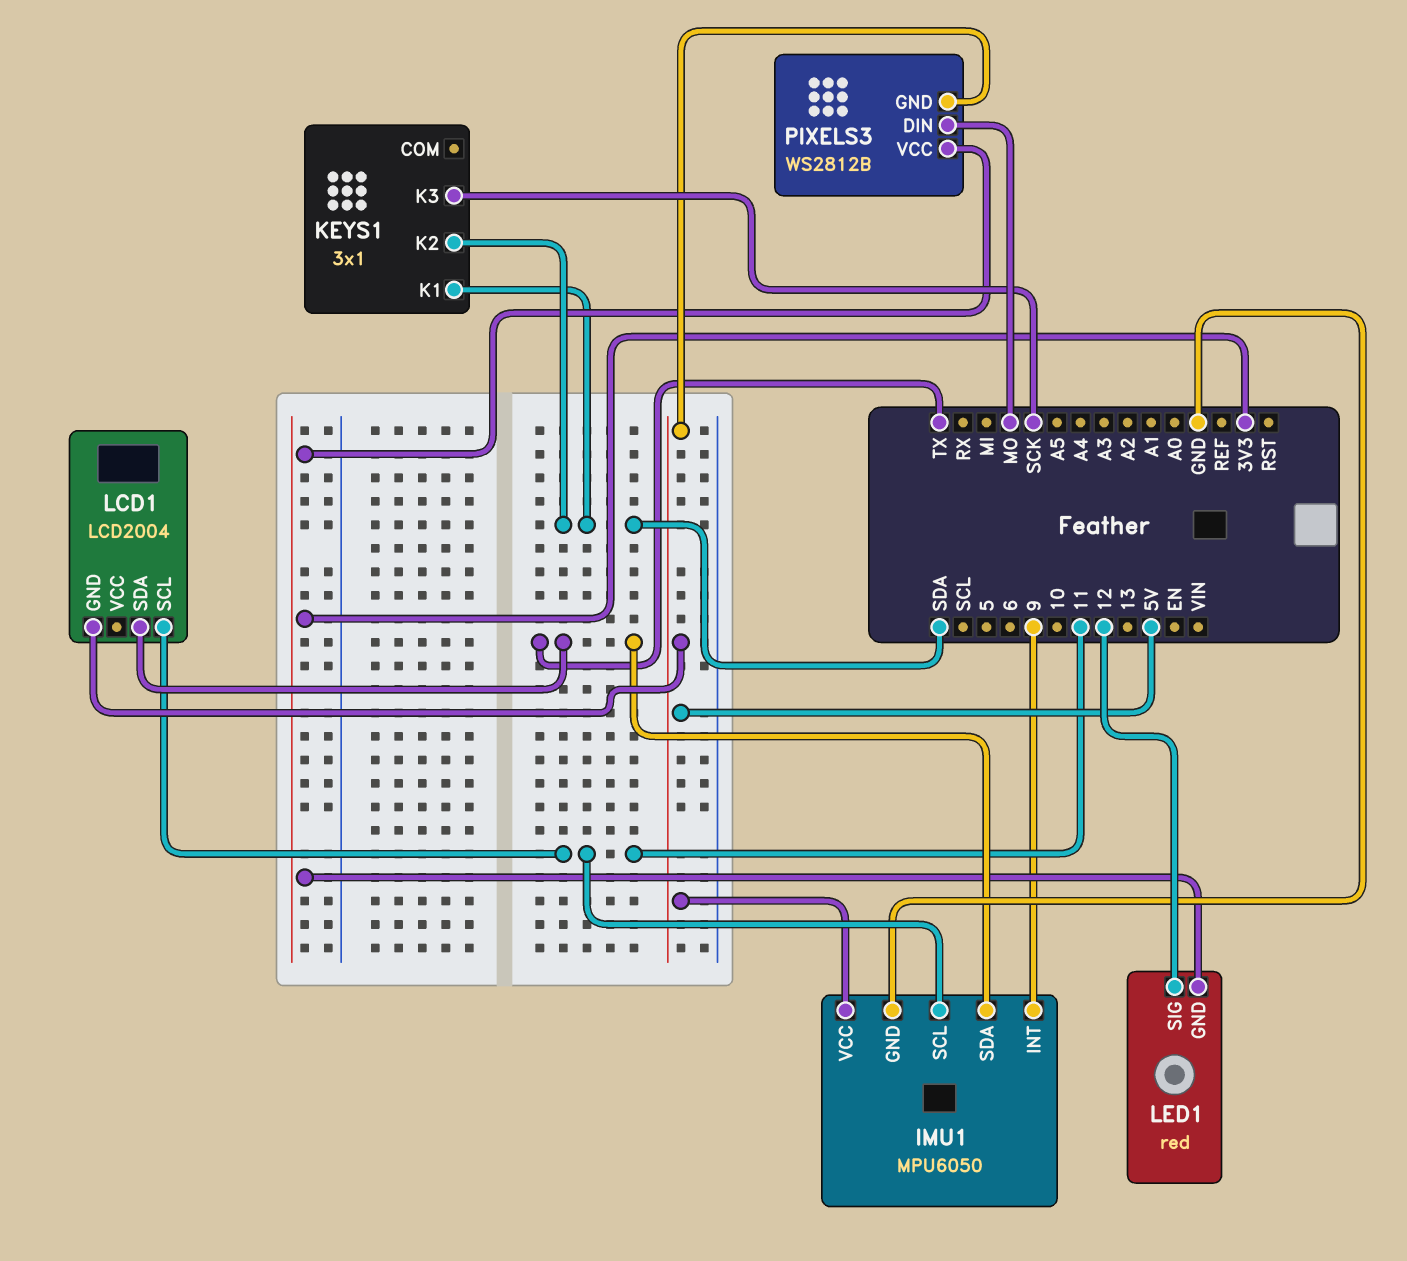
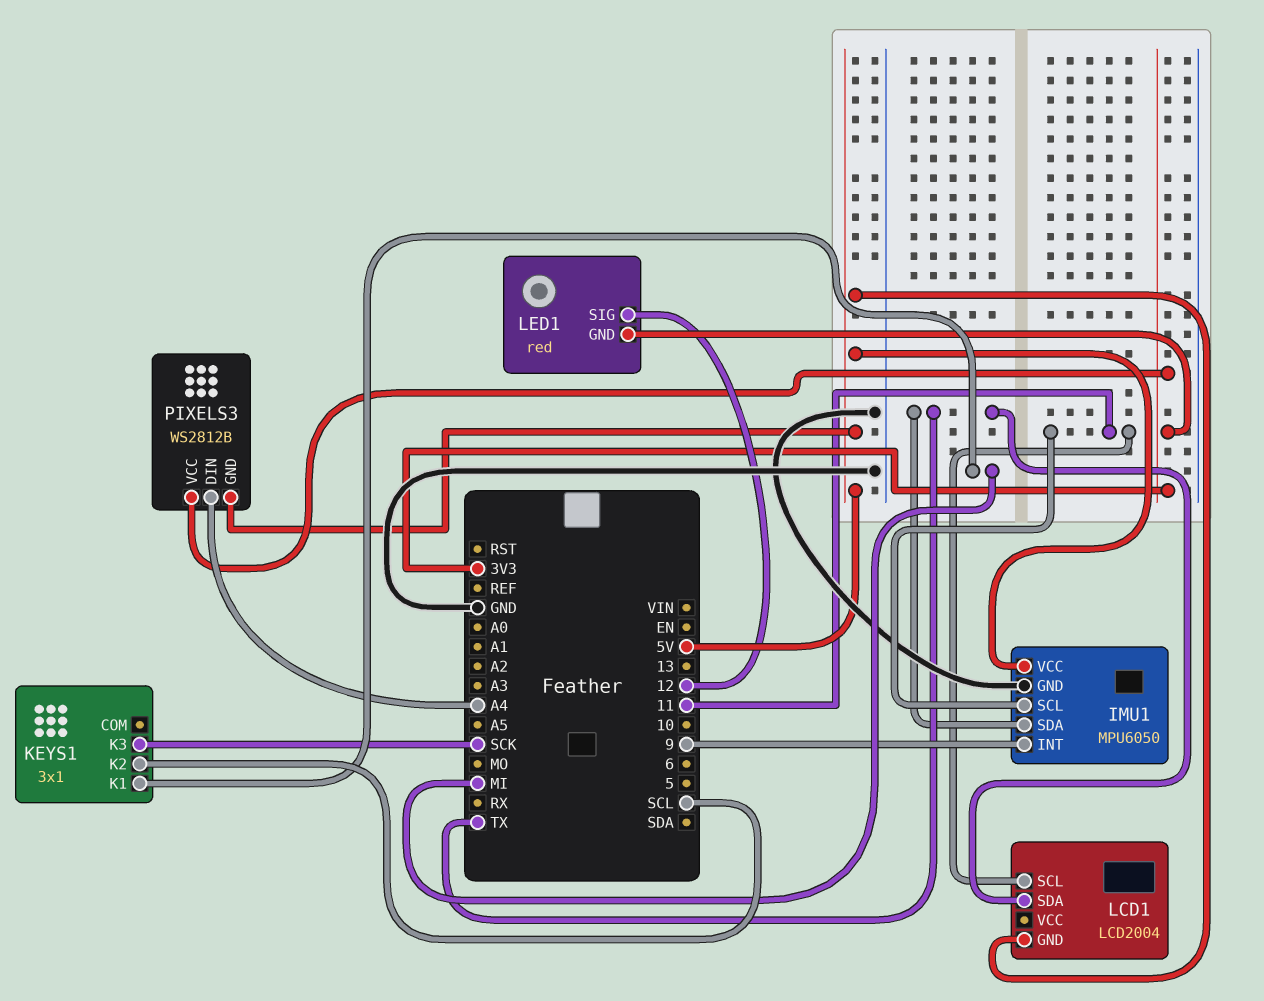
KEYS1 pin K1: SDA -> MI
KEYS1 pin K2: SDA -> SCL
PIXELS3 pin DIN: MO -> A4

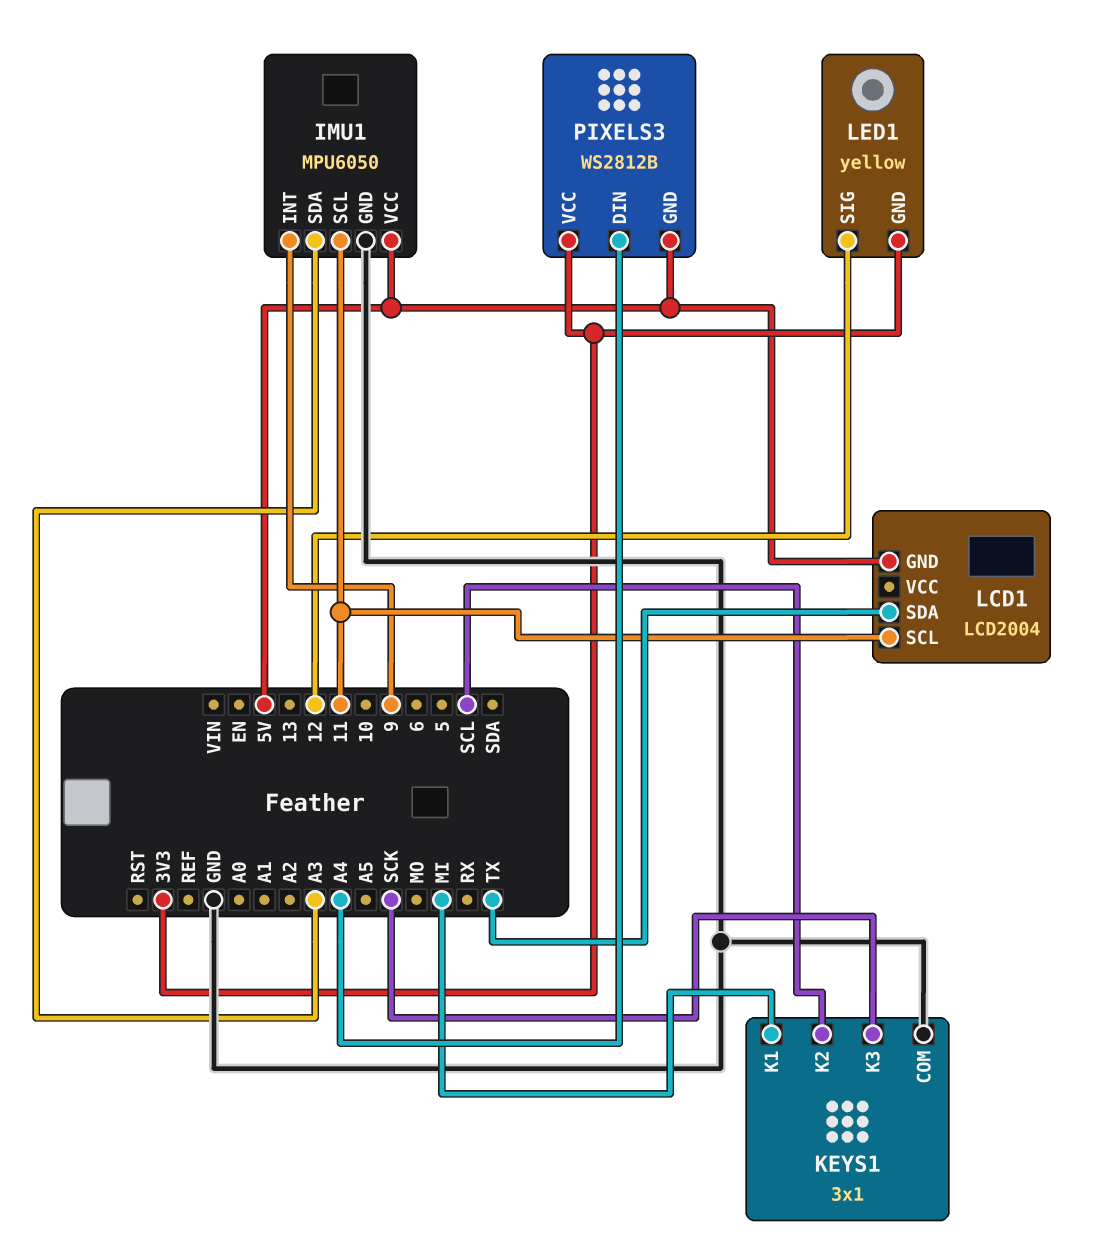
IMU1 pin SDA: TX -> A3
KEYS1 pin COM: none -> GND
LED1: red -> yellow

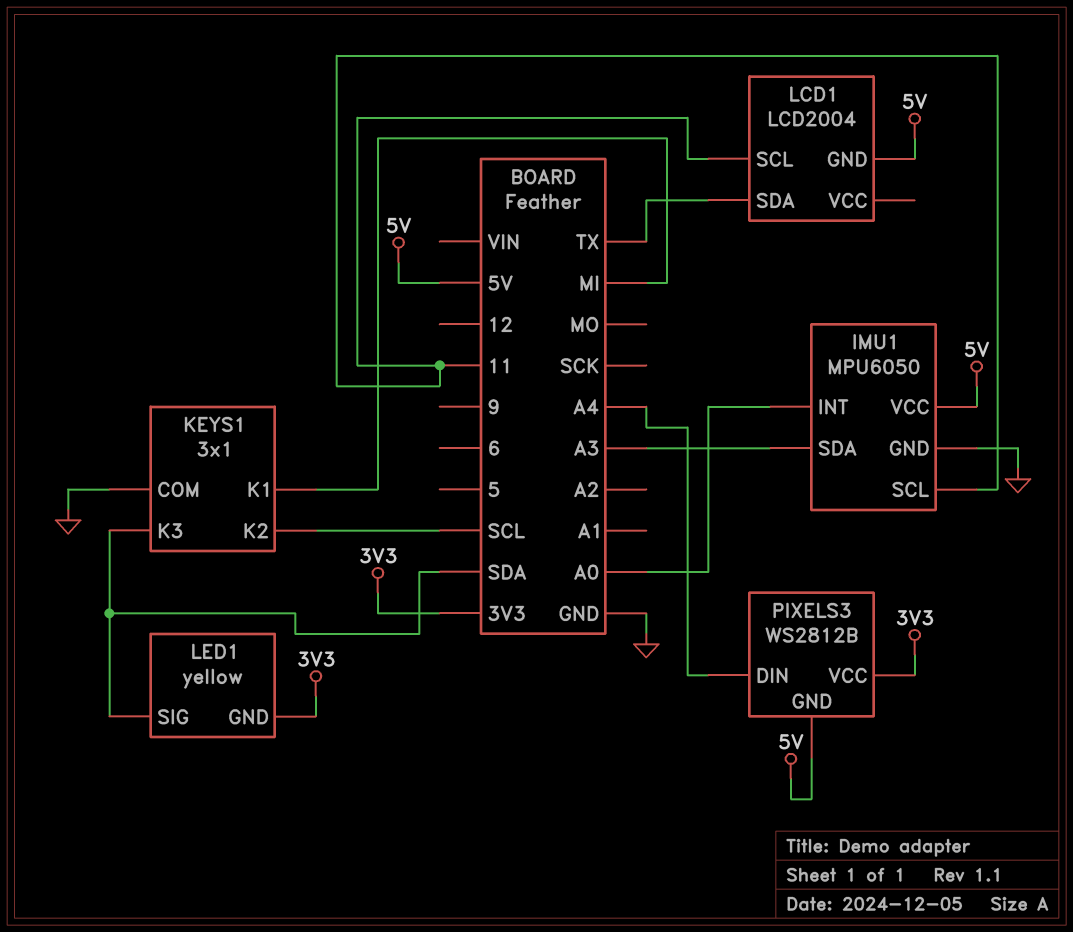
IMU1 pin INT: 9 -> A0
KEYS1 pin K3: SCK -> SDA
LED1 pin SIG: 12 -> SDA

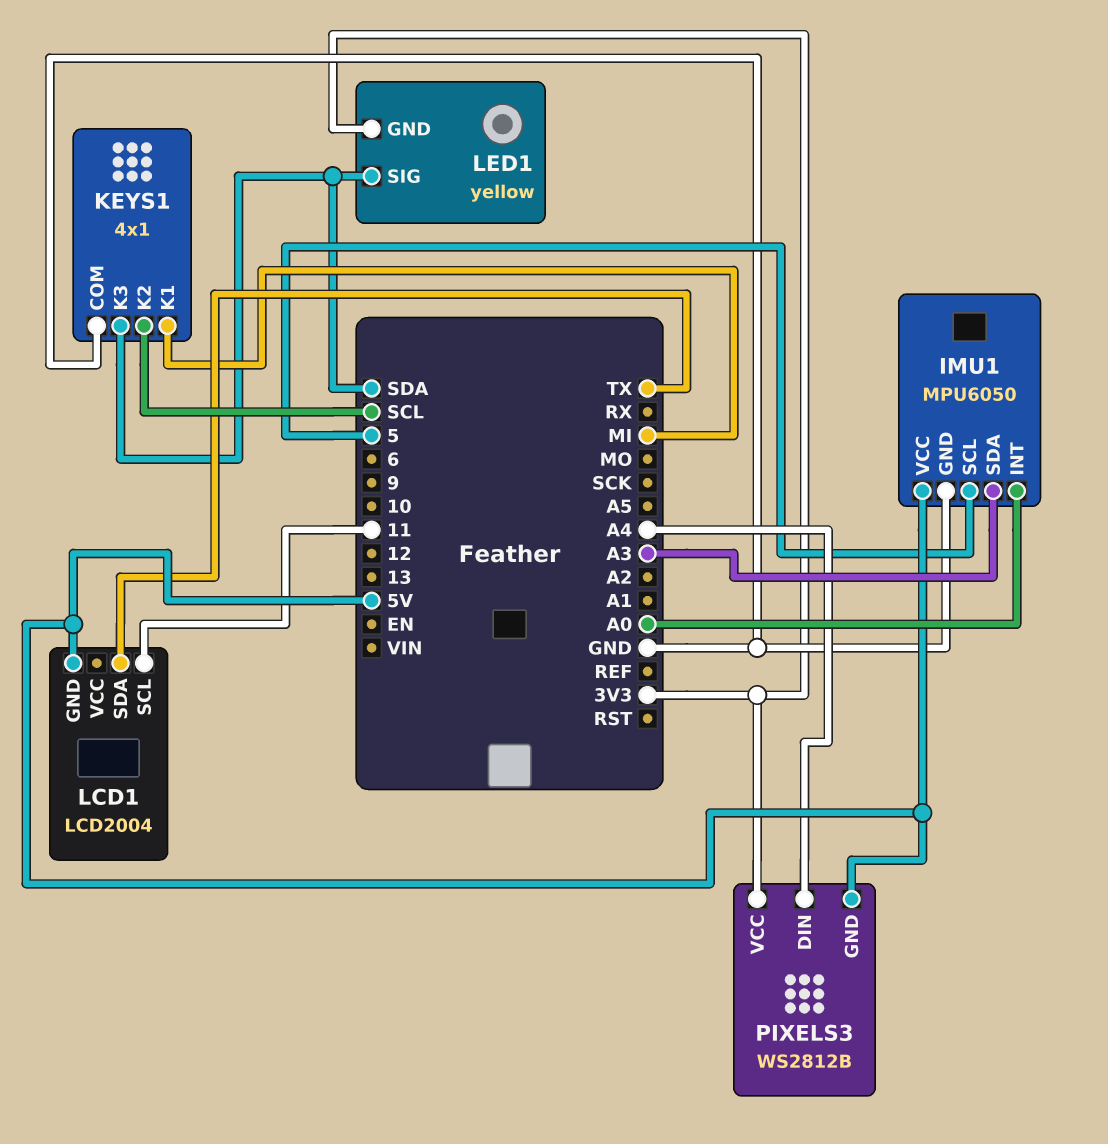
IMU1 pin SCL: 11 -> 5
KEYS1: 3x1 -> 4x1

